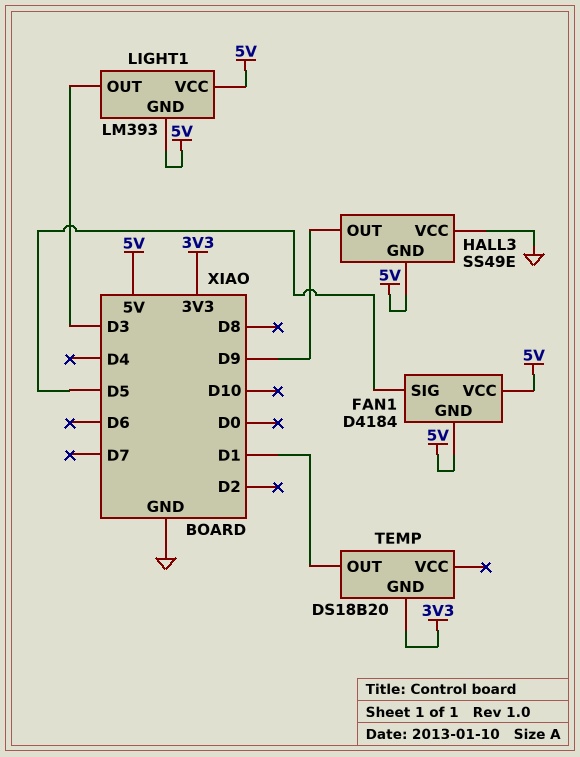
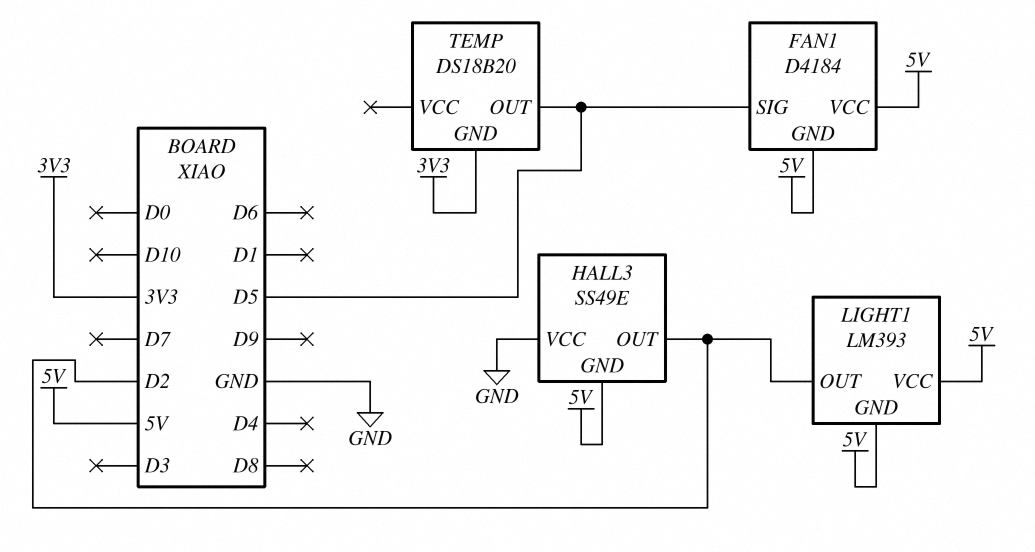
HALL3 pin OUT: D9 -> D2
LIGHT1 pin OUT: D3 -> D2
TEMP pin OUT: D1 -> D5

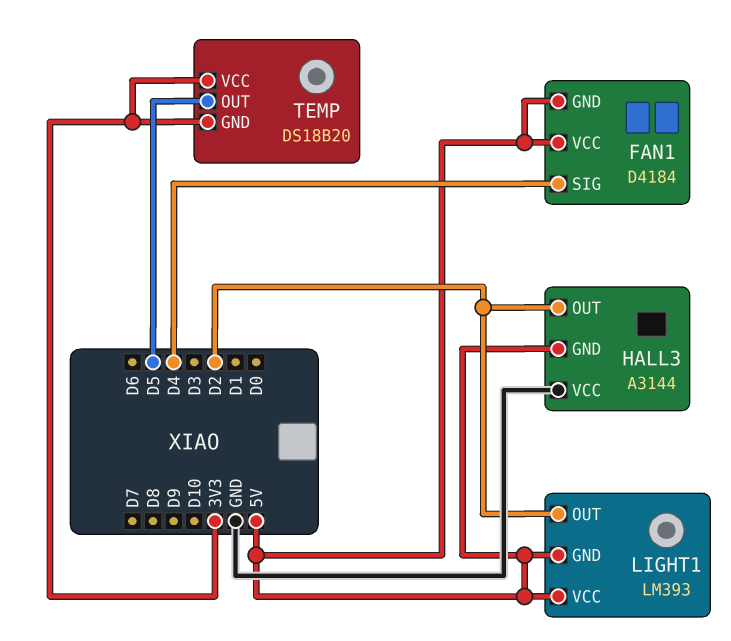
FAN1 pin SIG: D5 -> D4
HALL3: SS49E -> A3144
TEMP pin VCC: none -> 3V3

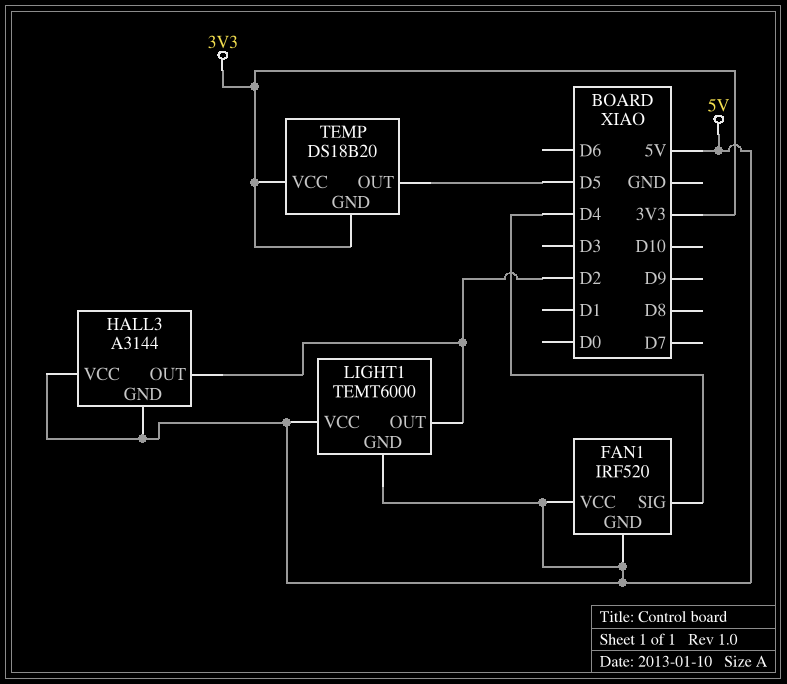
FAN1: D4184 -> IRF520
HALL3 pin VCC: GND -> 5V
LIGHT1: LM393 -> TEMT6000

